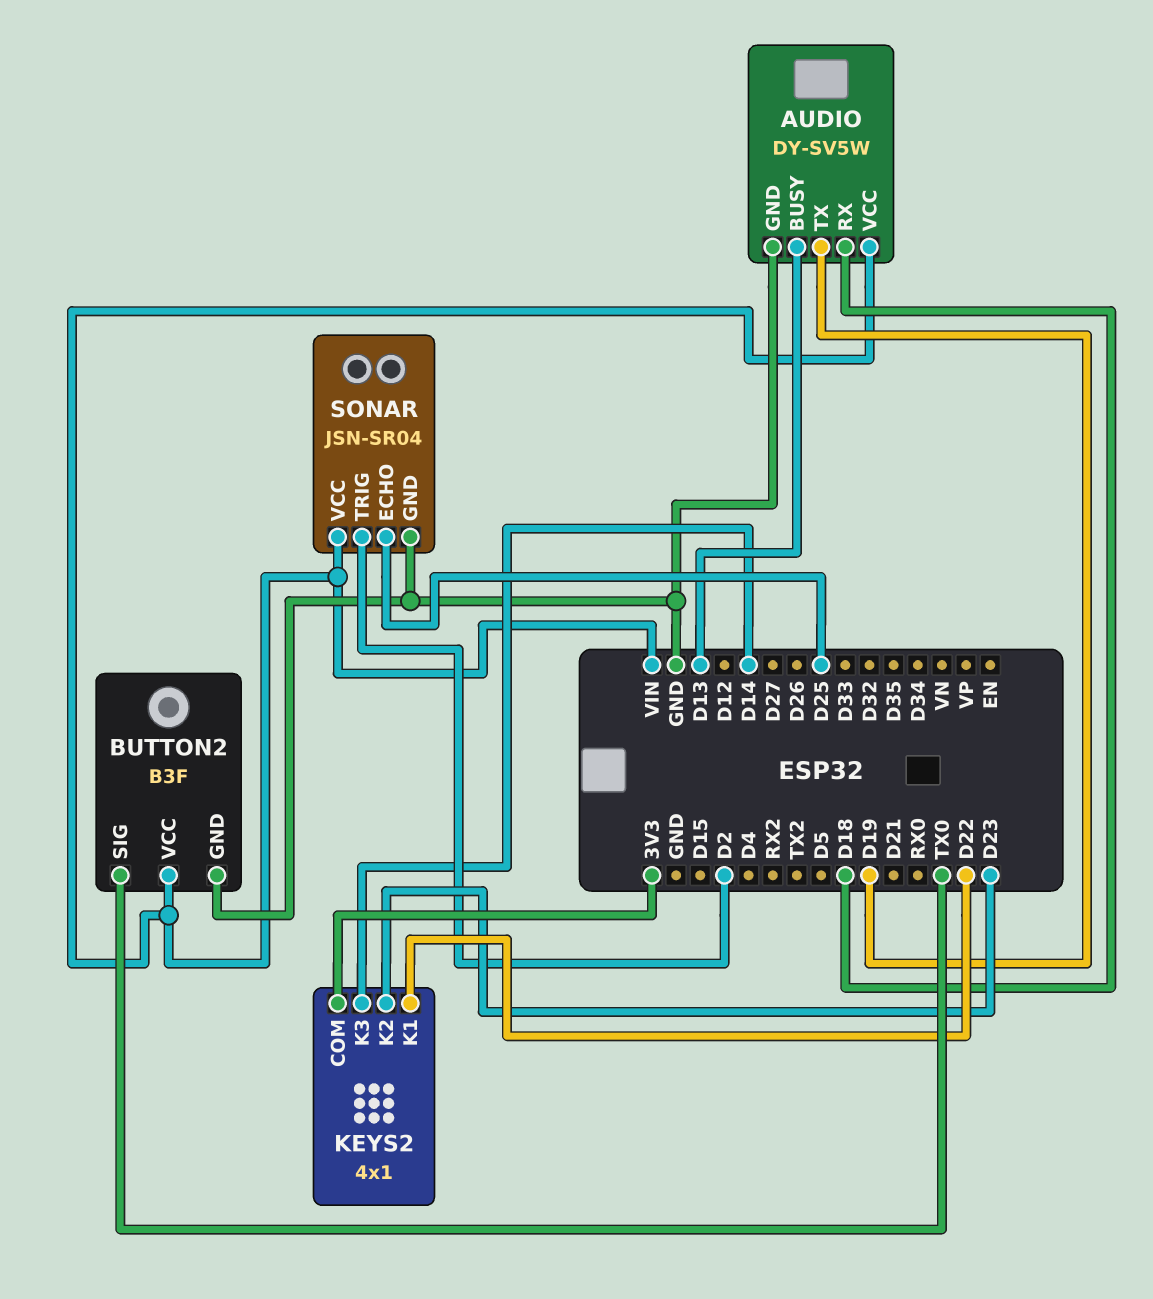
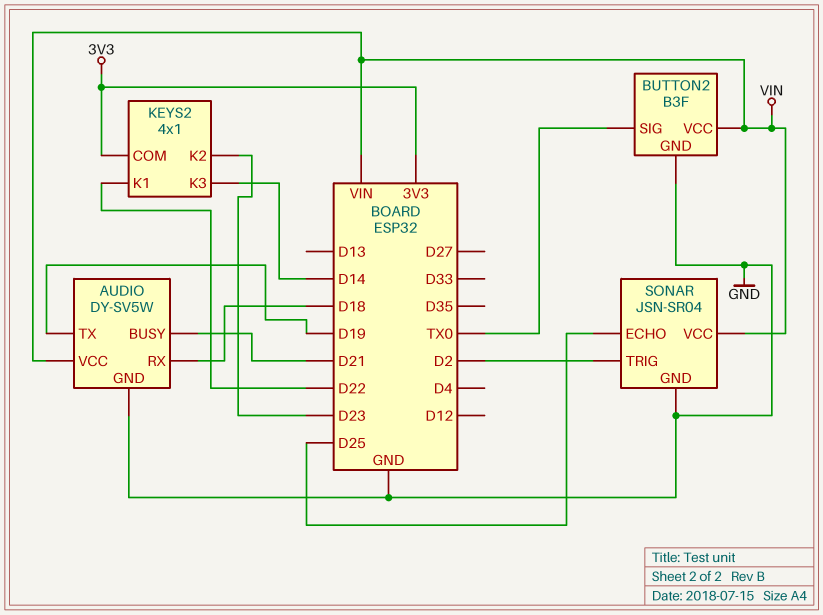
AUDIO pin BUSY: D13 -> D21

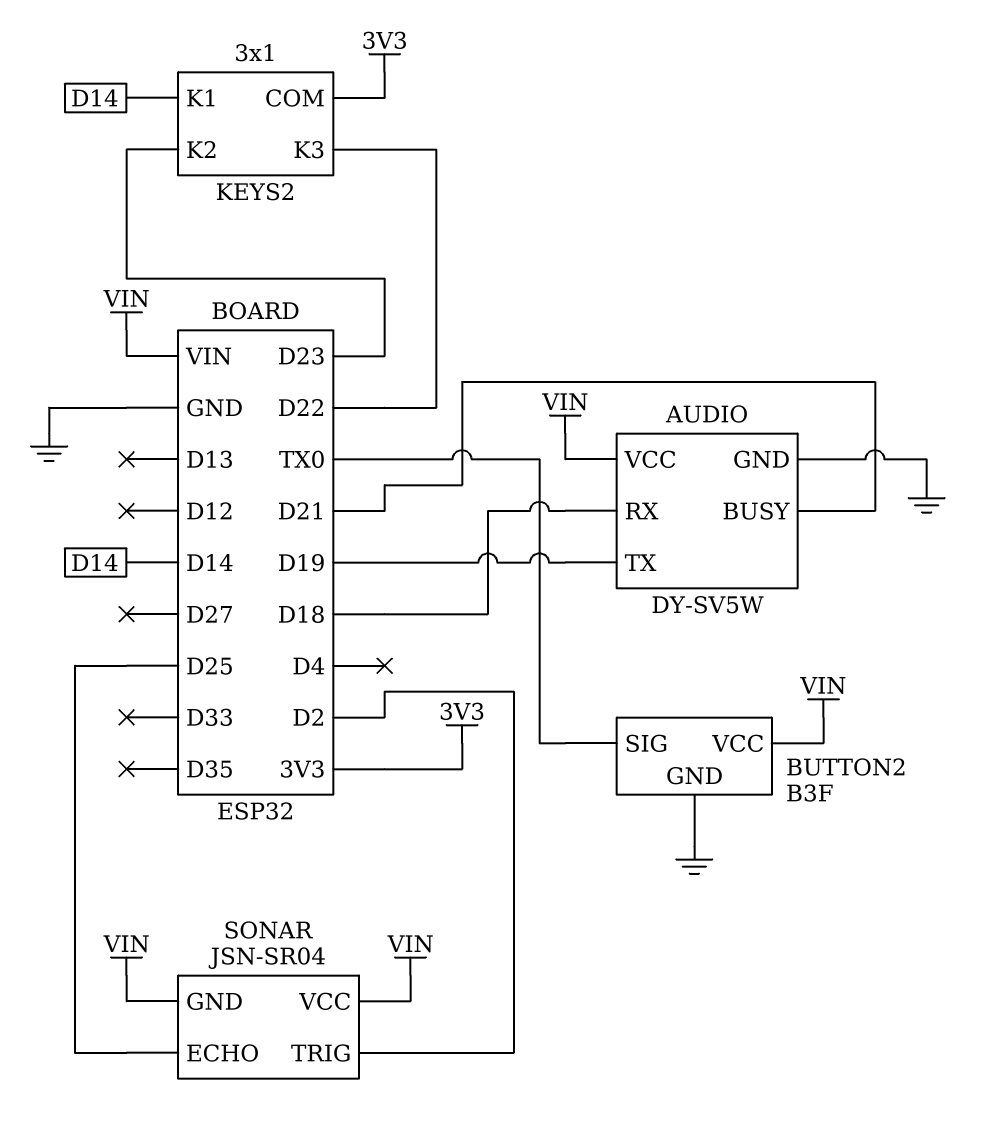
KEYS2: 4x1 -> 3x1
KEYS2 pin K1: D22 -> D14
KEYS2 pin K3: D14 -> D22
SONAR pin GND: GND -> VIN

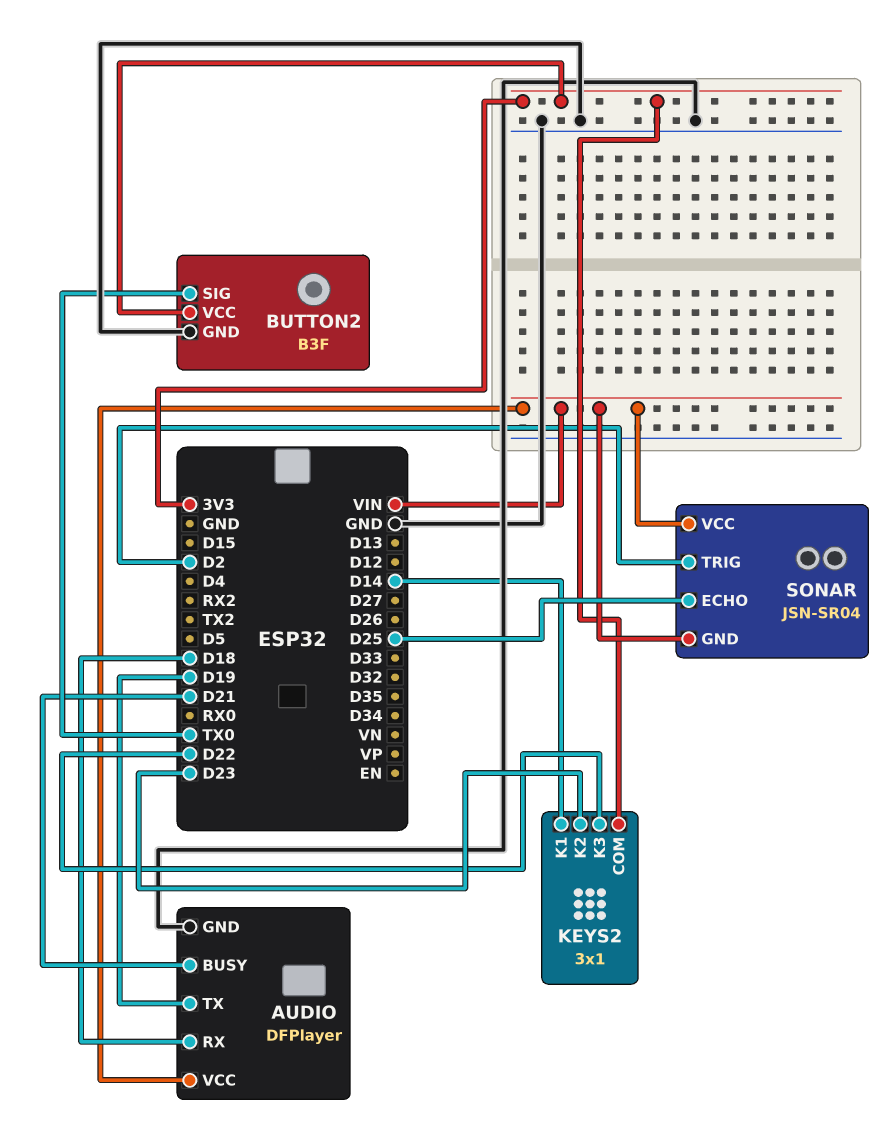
AUDIO: DY-SV5W -> DFPlayer
BUTTON2 pin VCC: VIN -> 3V3

